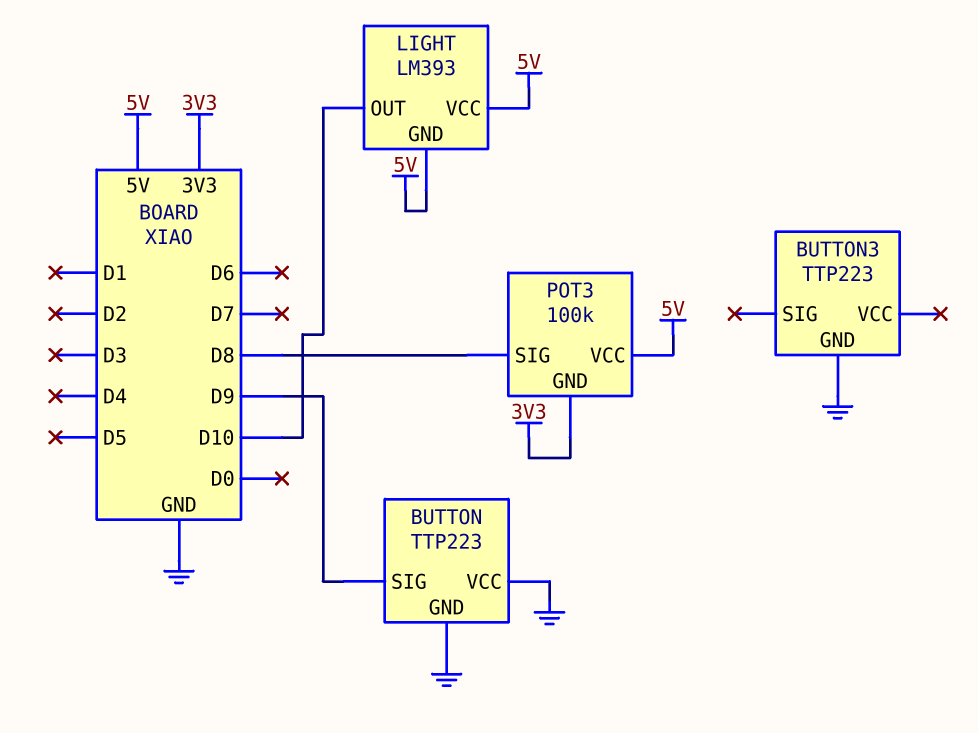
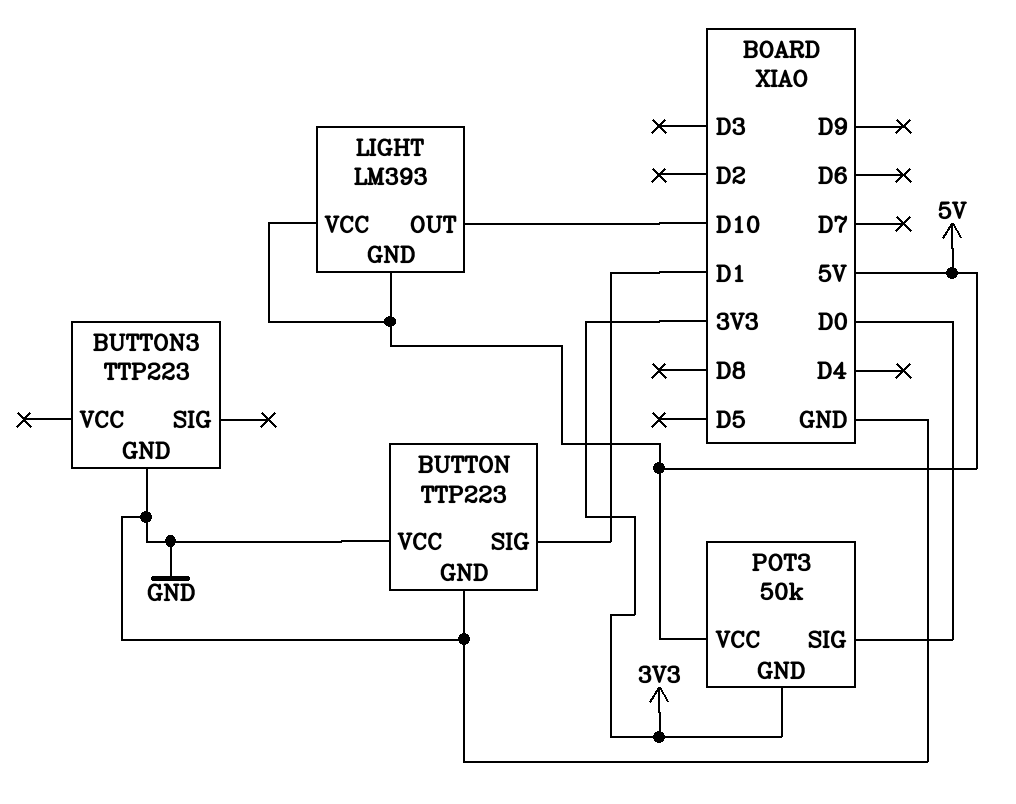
BUTTON pin SIG: D9 -> D1
POT3: 100k -> 50k
POT3 pin SIG: D8 -> D0

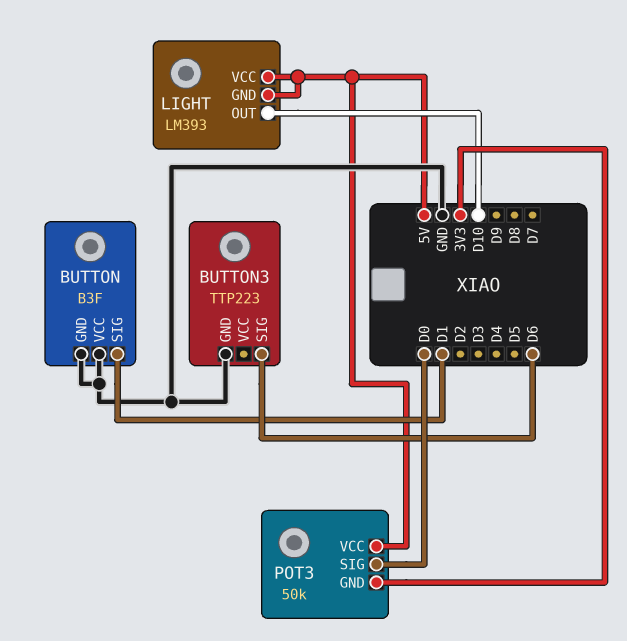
BUTTON: TTP223 -> B3F
BUTTON3 pin SIG: none -> D6

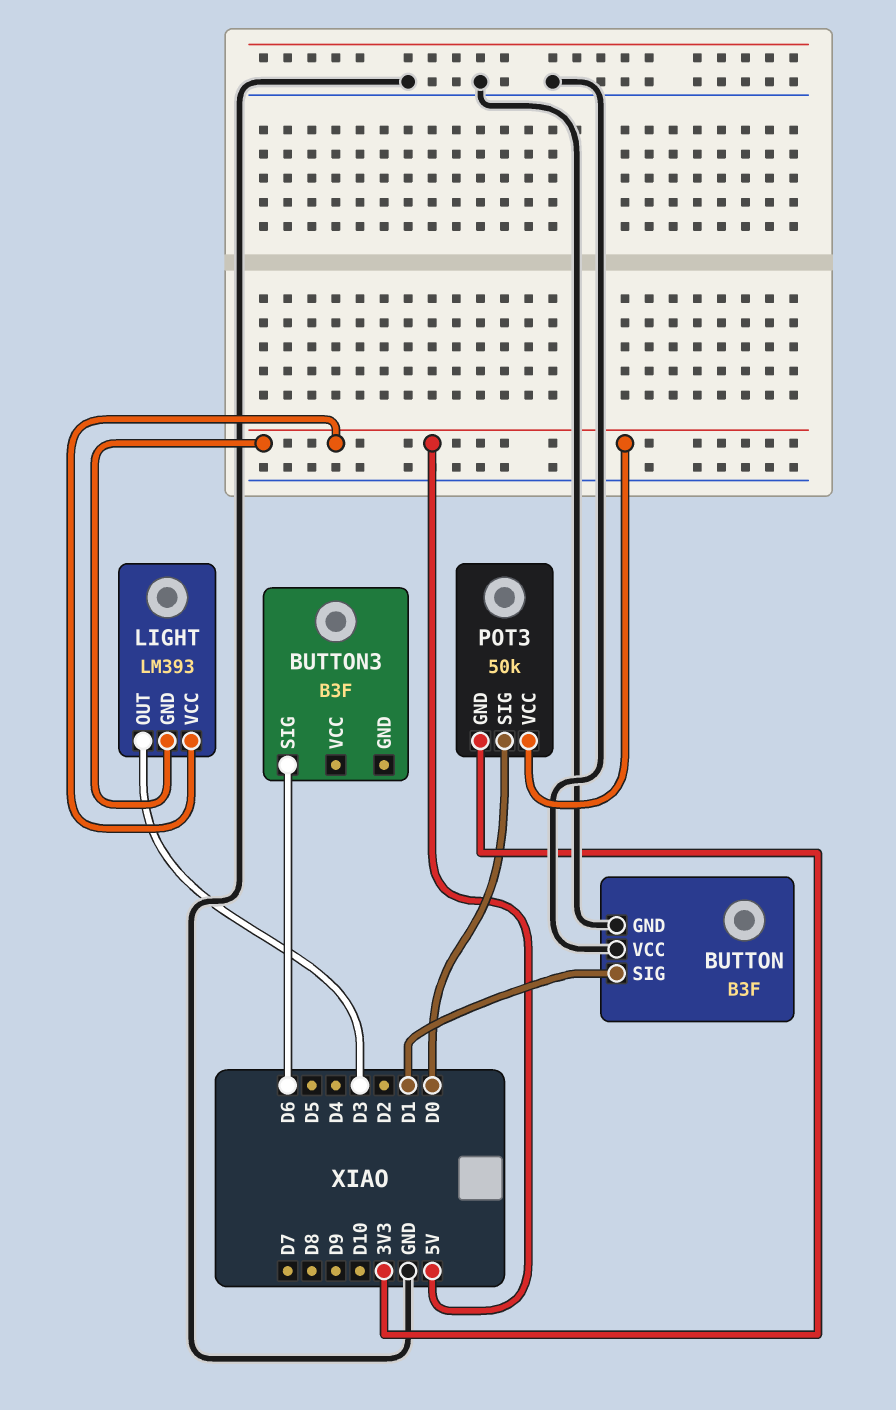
BUTTON3: TTP223 -> B3F
BUTTON3 pin GND: GND -> none
LIGHT pin OUT: D10 -> D3

